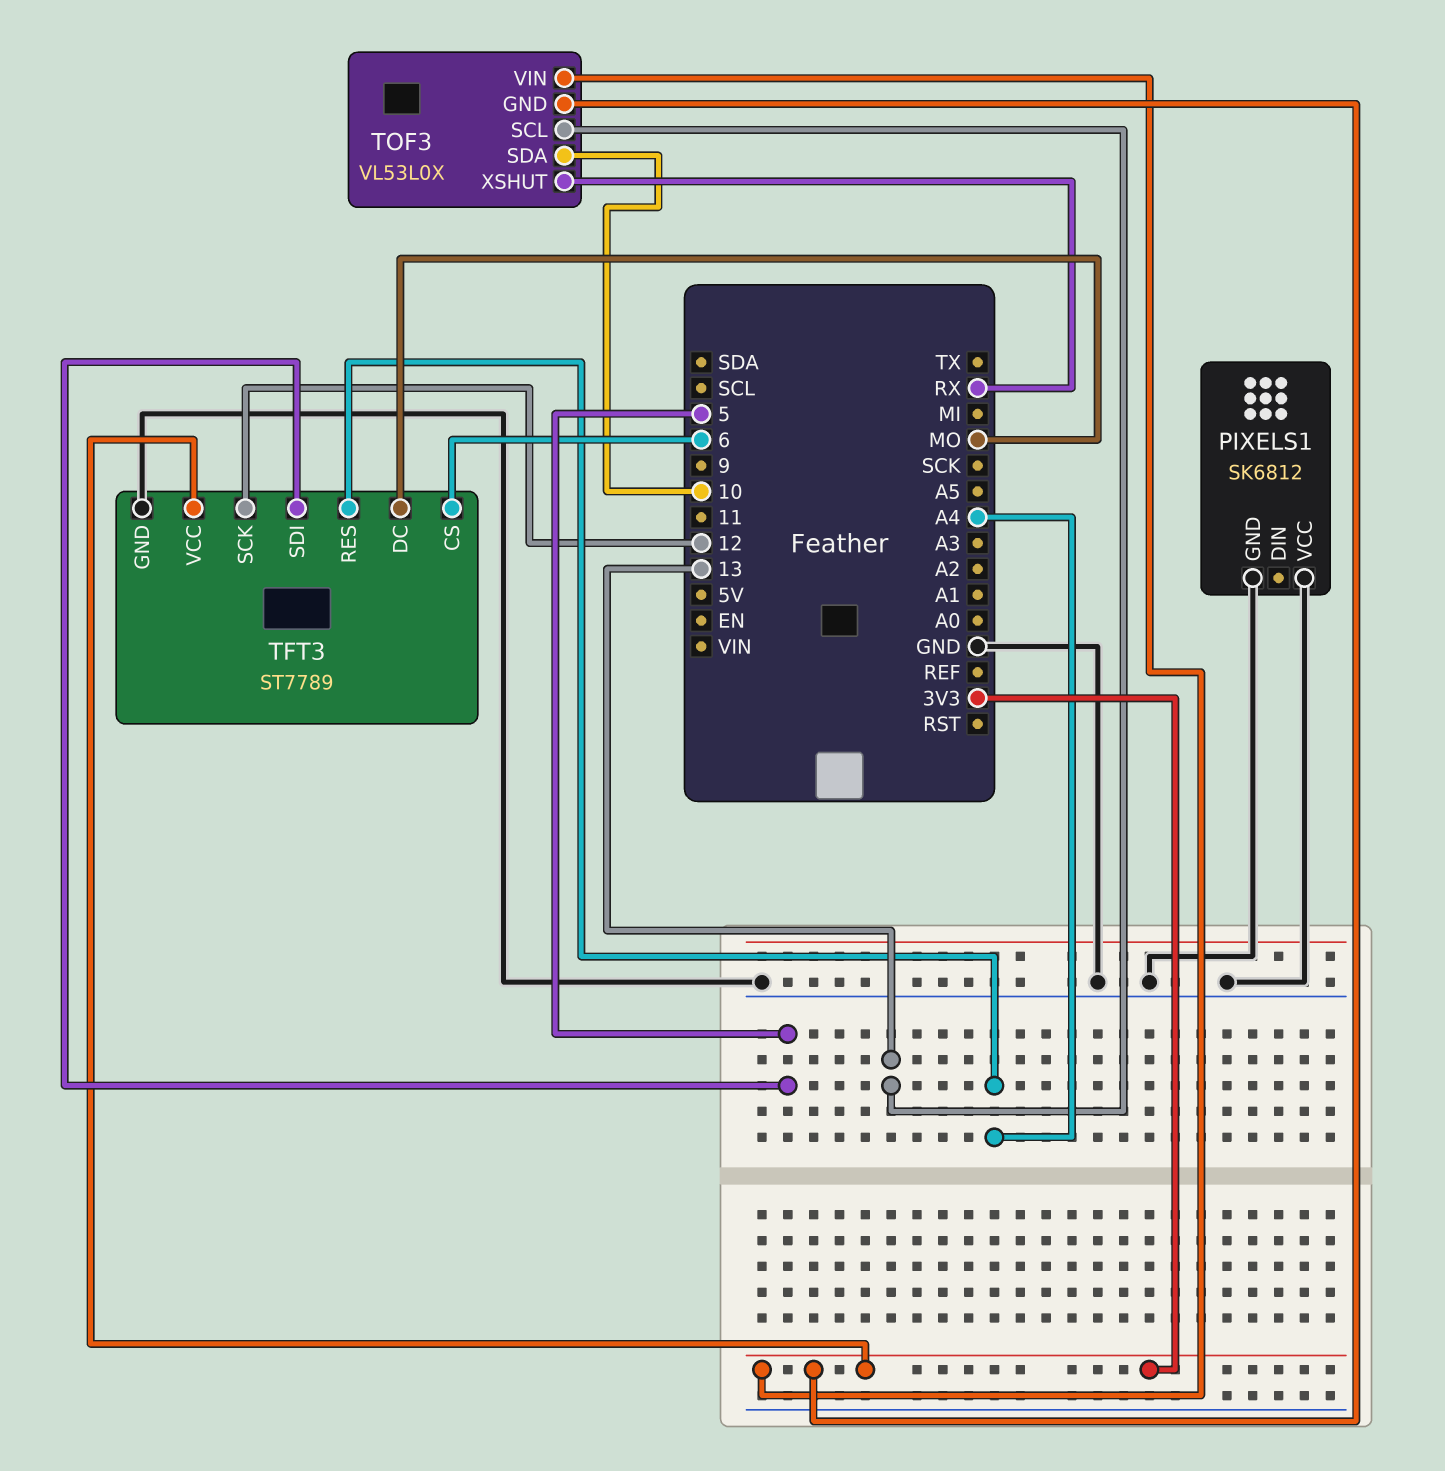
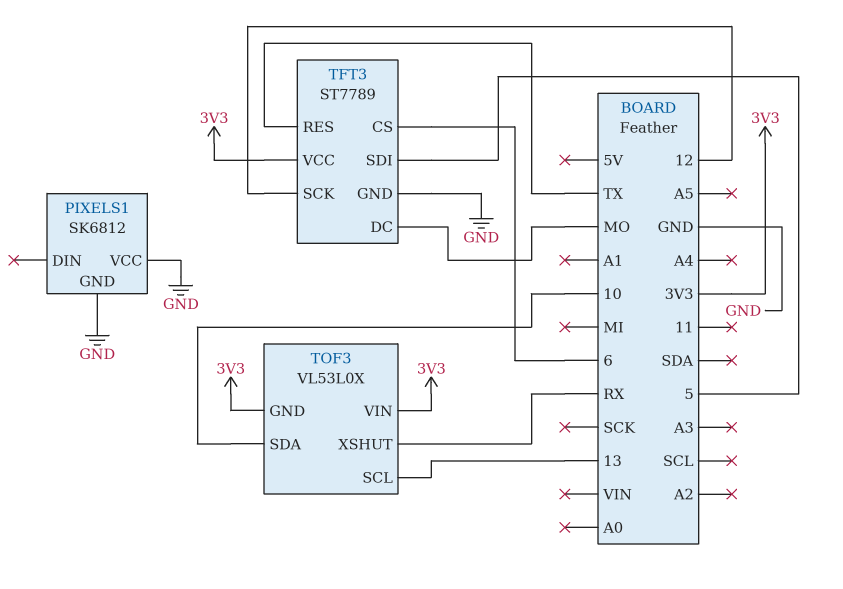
TFT3 pin RES: A4 -> TX

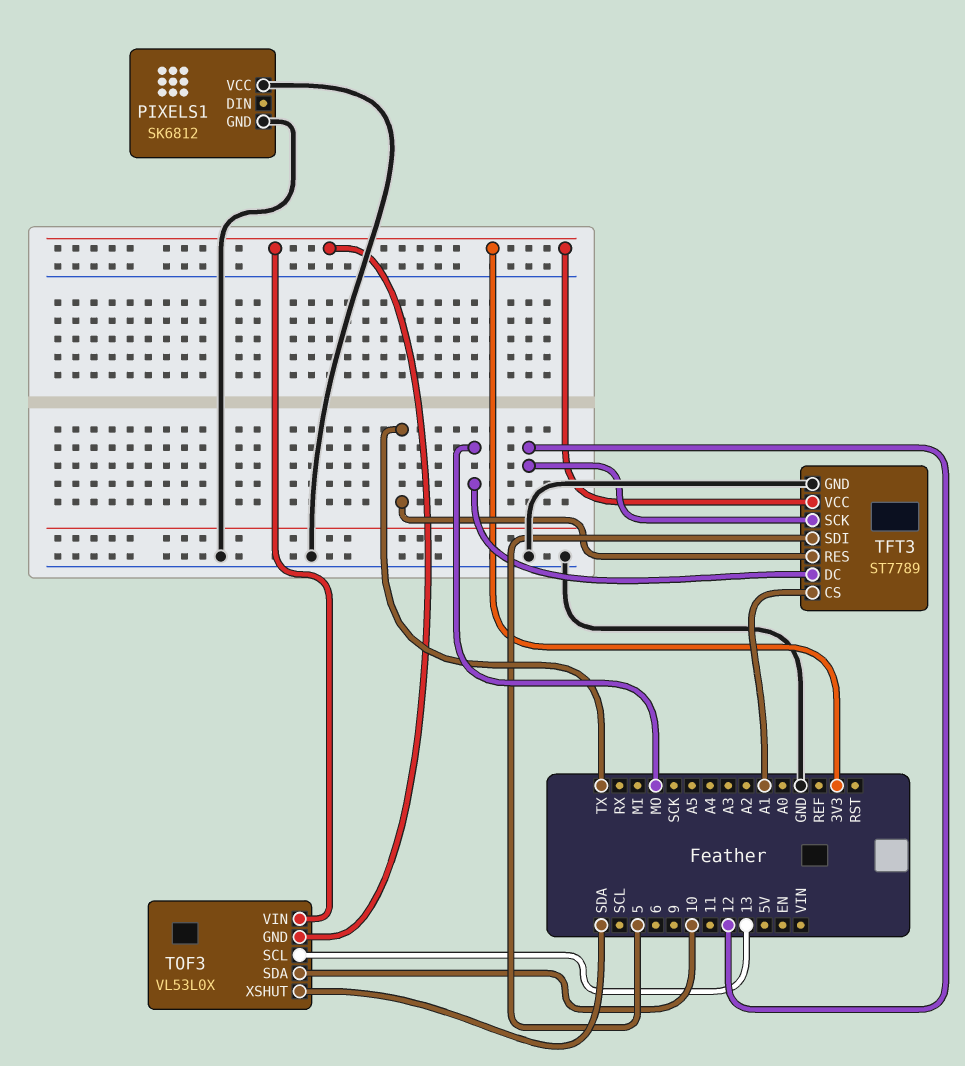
TFT3 pin CS: 6 -> A1
TOF3 pin XSHUT: RX -> SDA

